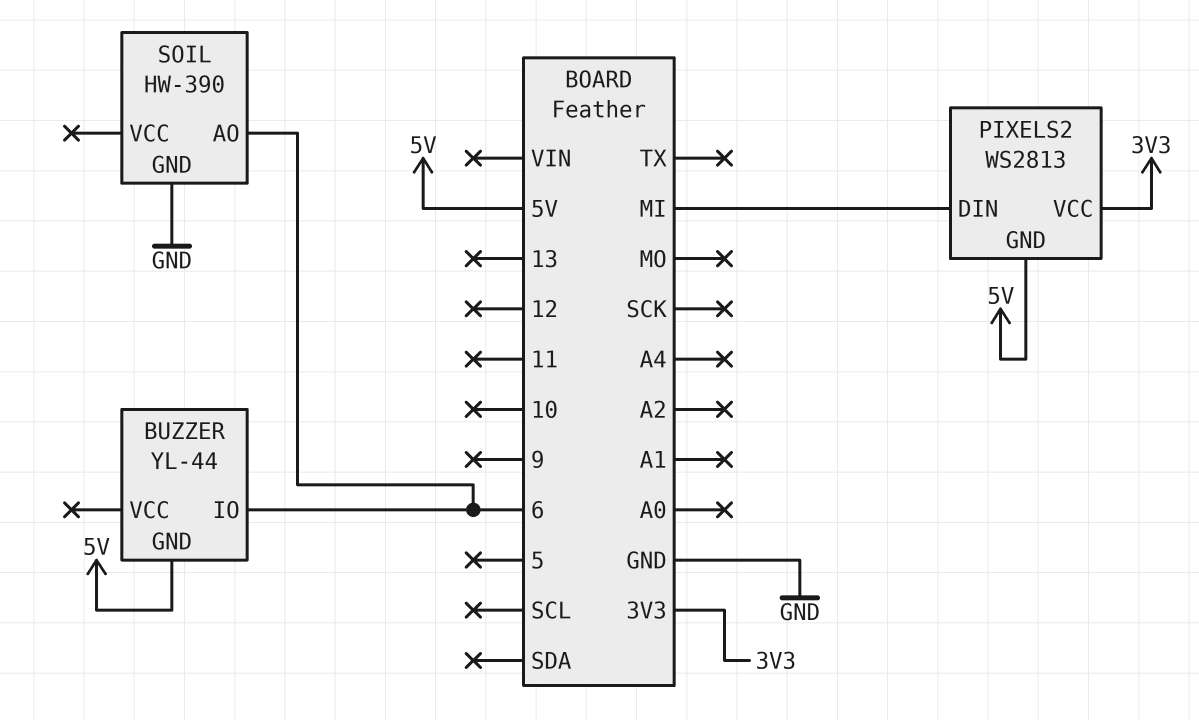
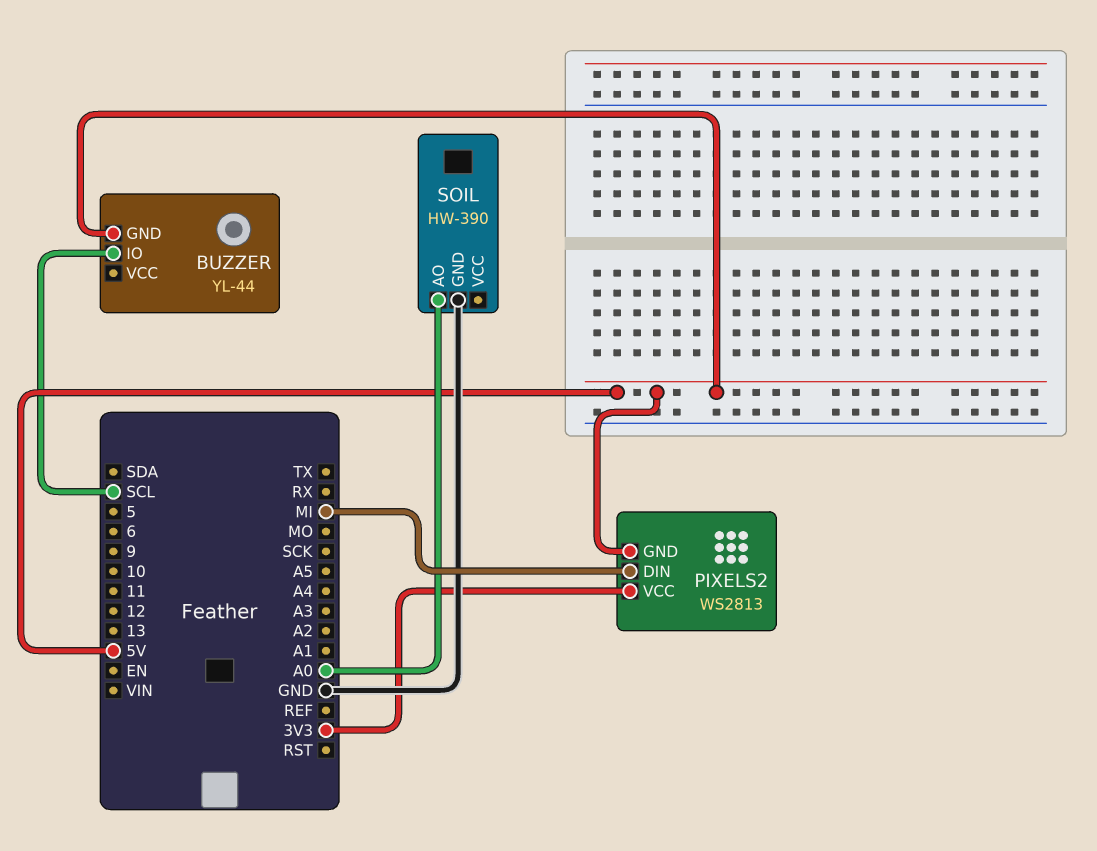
BUZZER pin IO: 6 -> SCL
SOIL pin AO: 6 -> A0

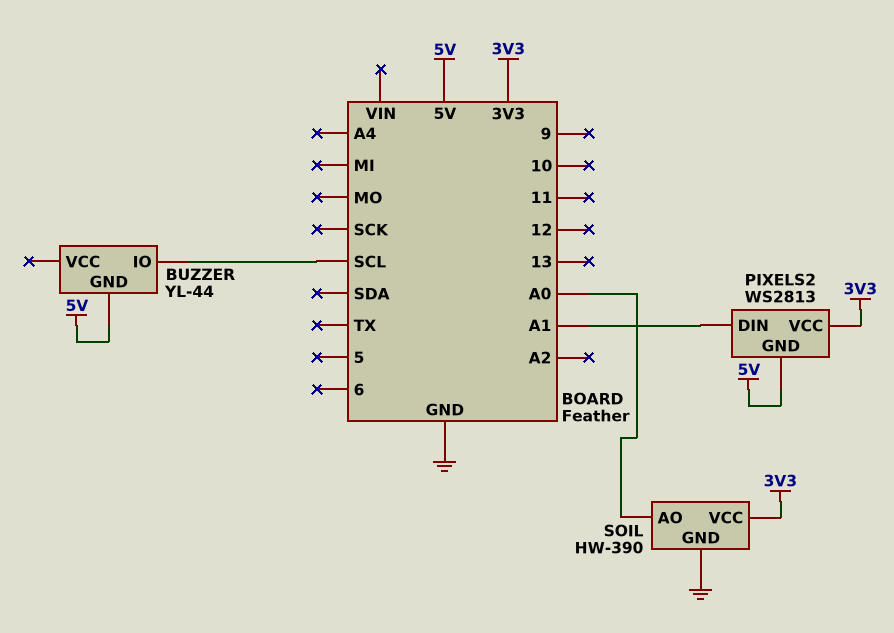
PIXELS2 pin DIN: MI -> A1
SOIL pin VCC: none -> 3V3

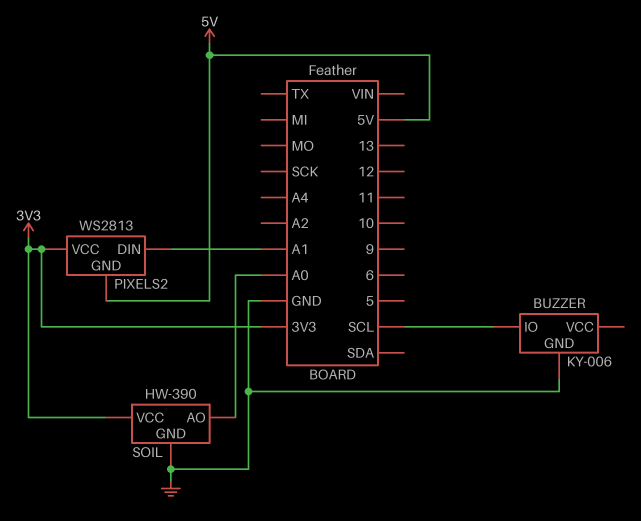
BUZZER: YL-44 -> KY-006
BUZZER pin GND: 5V -> GND

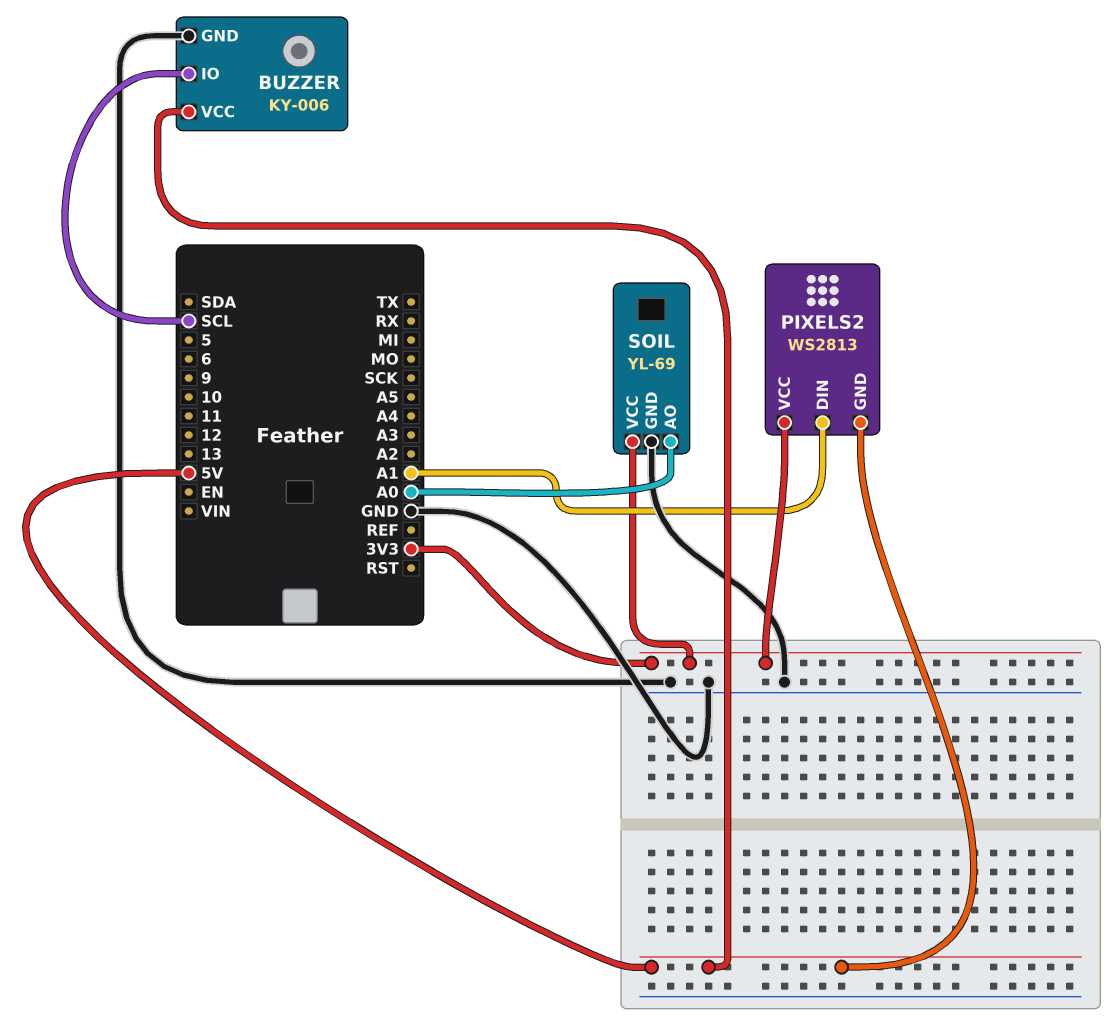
BUZZER pin VCC: none -> 5V
SOIL: HW-390 -> YL-69

